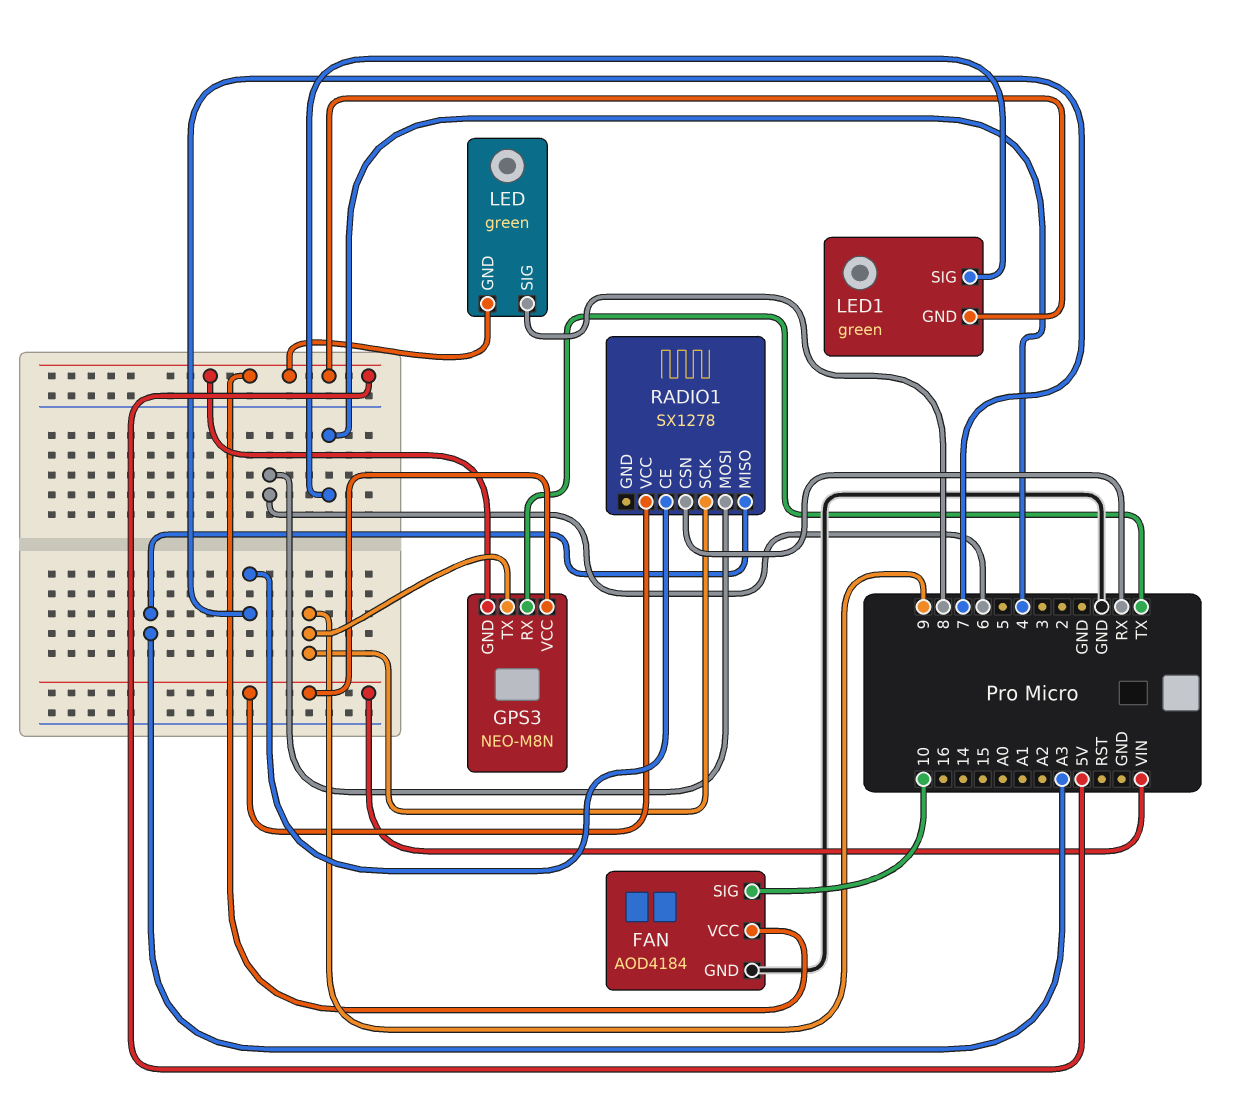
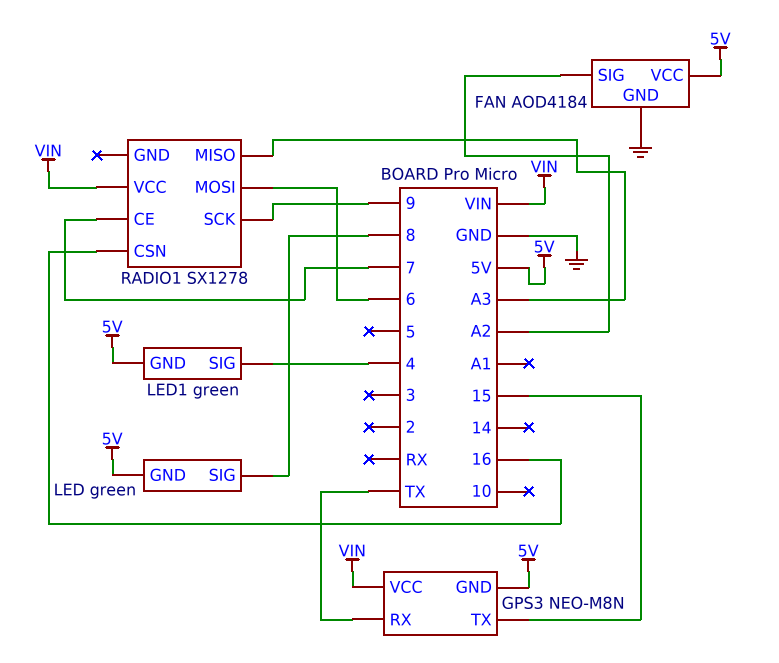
FAN pin SIG: 10 -> A2
GPS3 pin TX: 9 -> 15
RADIO1 pin CSN: RX -> 16

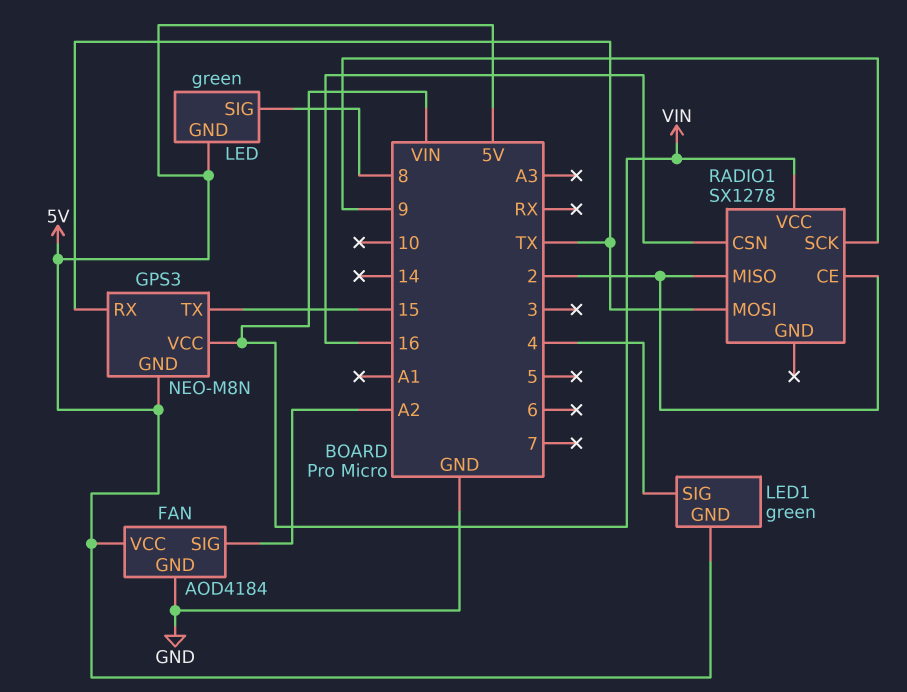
RADIO1 pin CE: 7 -> 2
RADIO1 pin MISO: A3 -> 2
RADIO1 pin MOSI: 6 -> TX

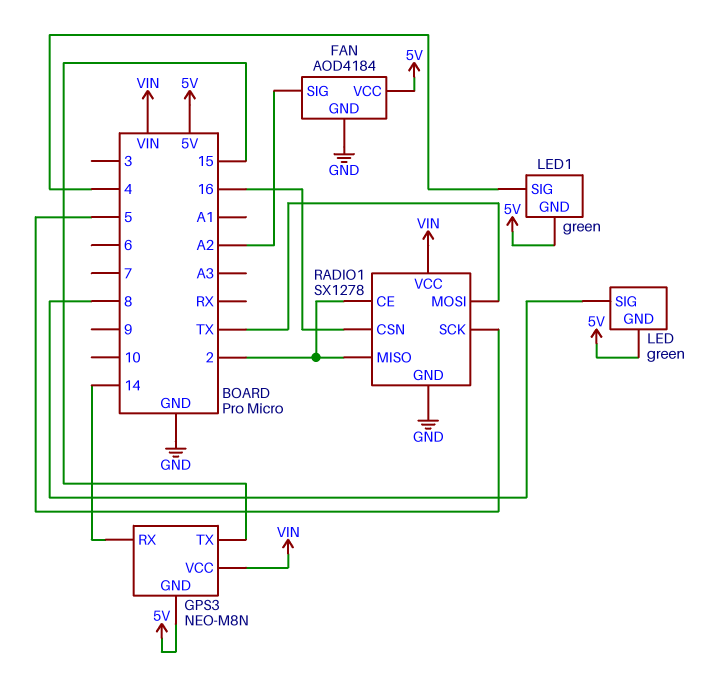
GPS3 pin RX: TX -> 14
RADIO1 pin GND: none -> GND
RADIO1 pin SCK: 9 -> 5

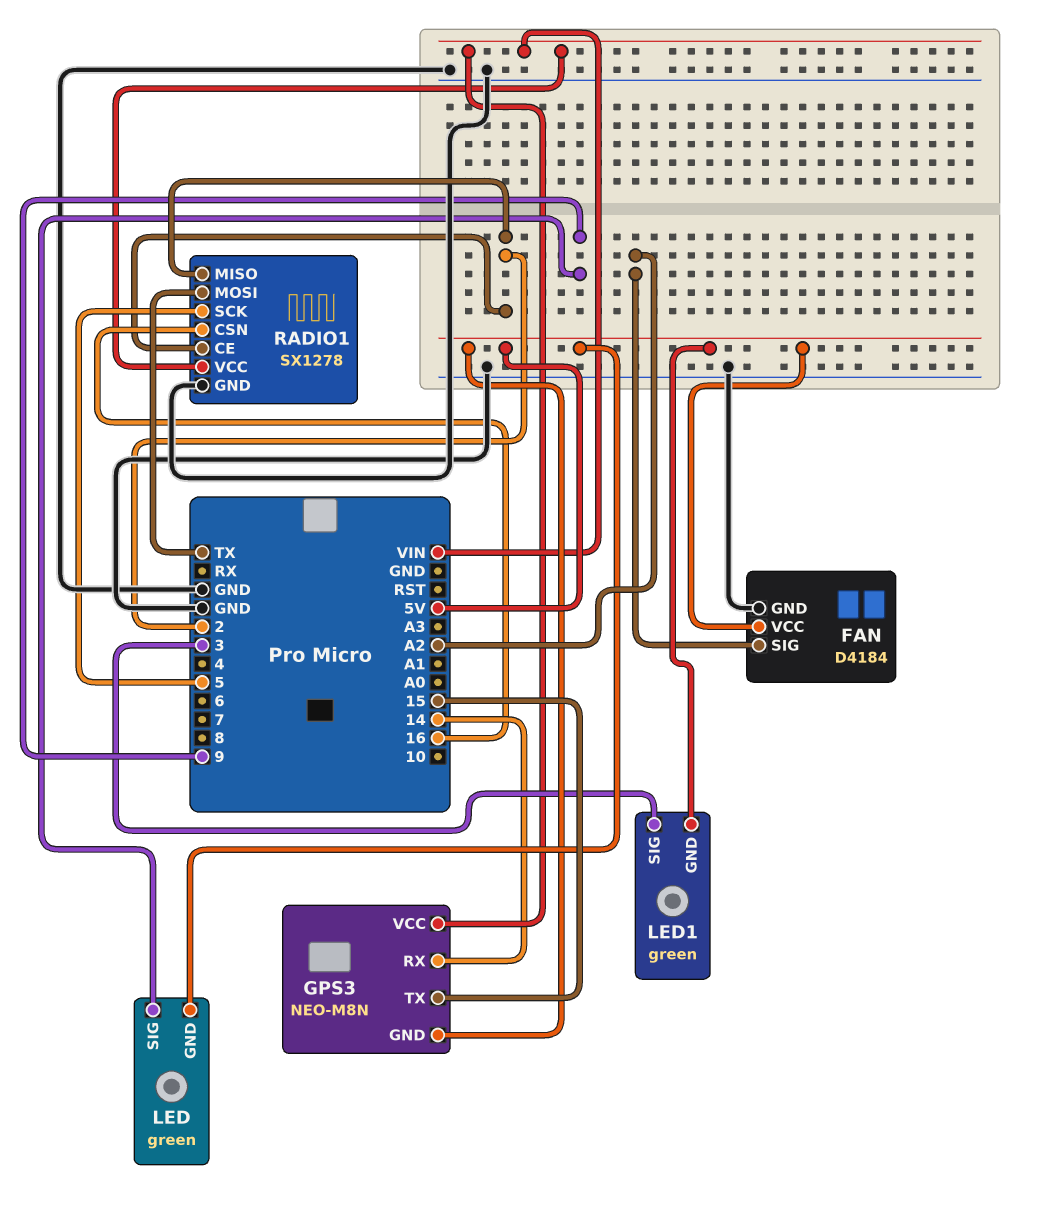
FAN: AOD4184 -> D4184
LED pin SIG: 8 -> 9
LED1 pin SIG: 4 -> 3

